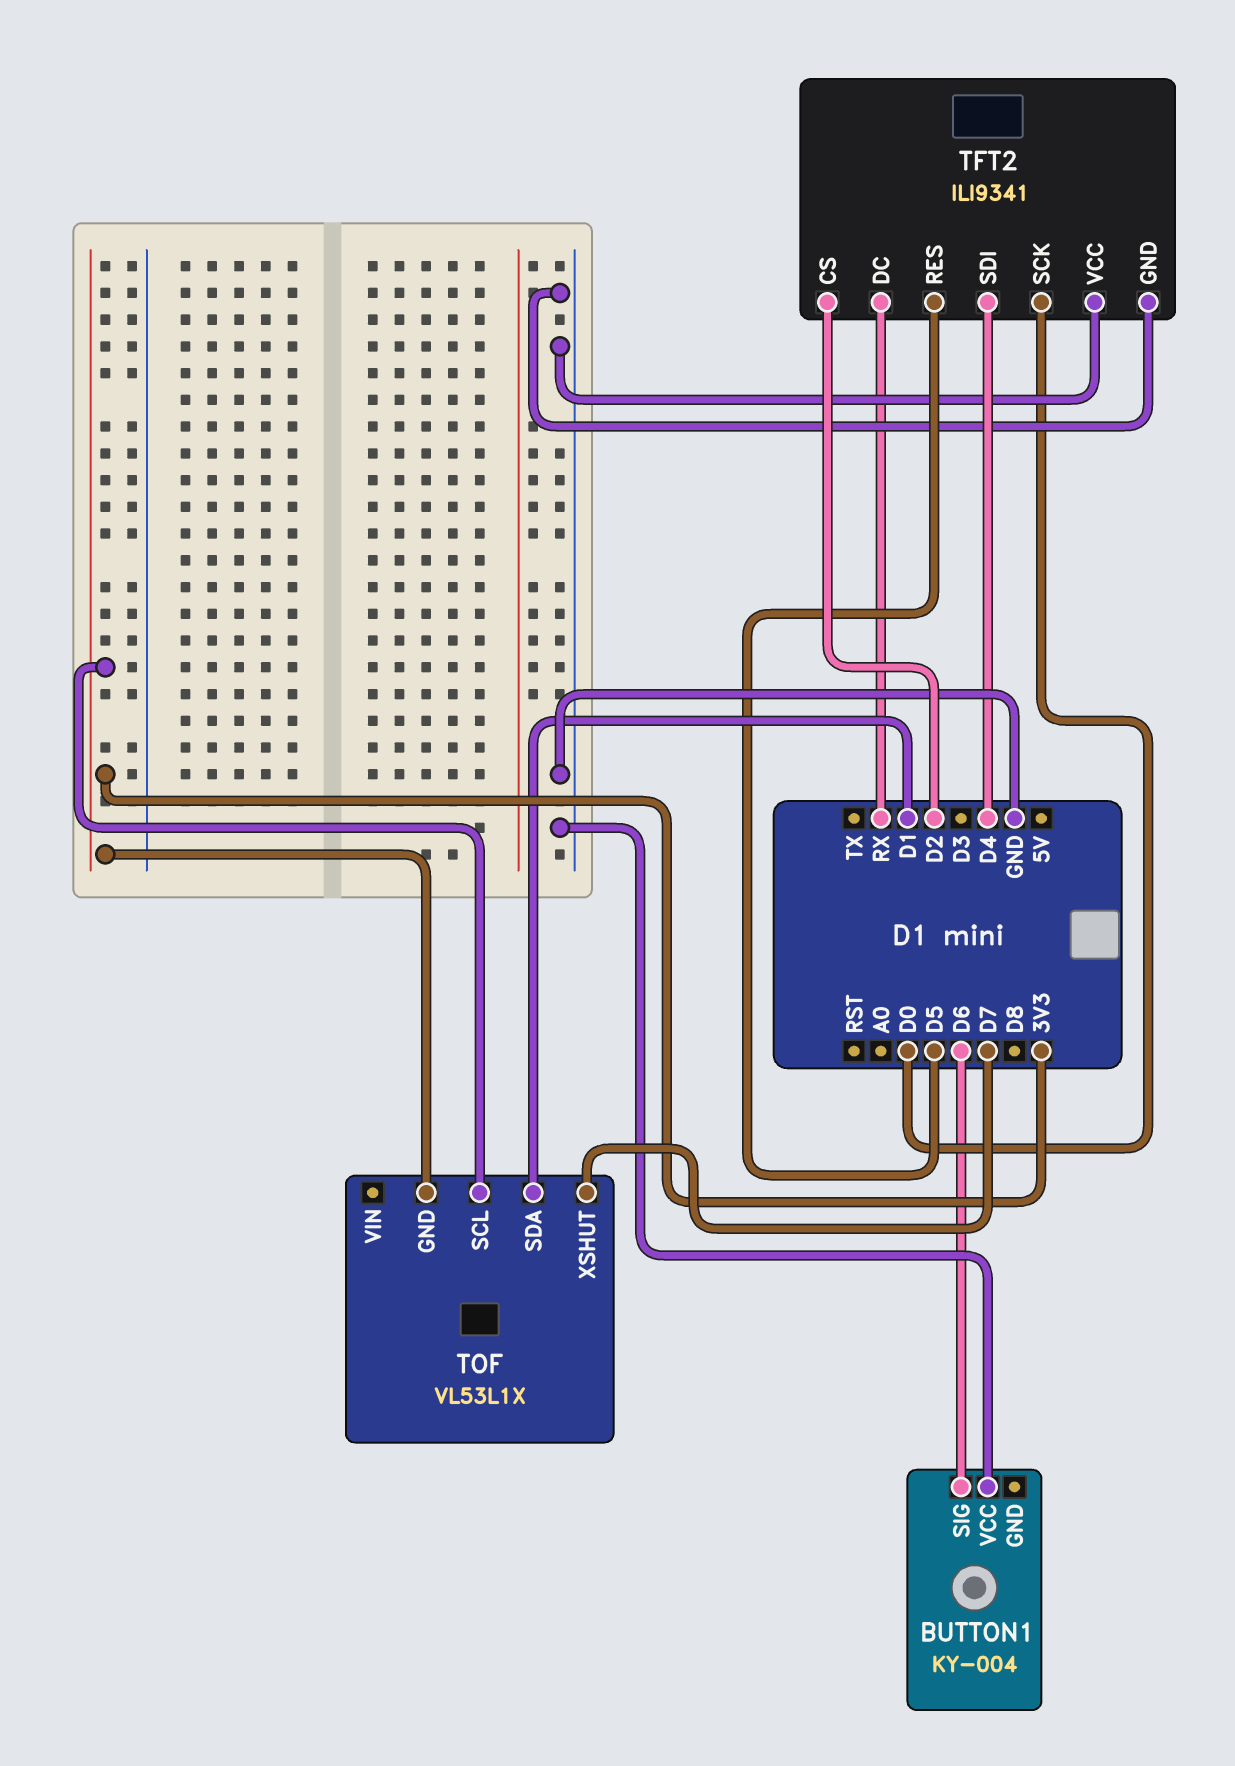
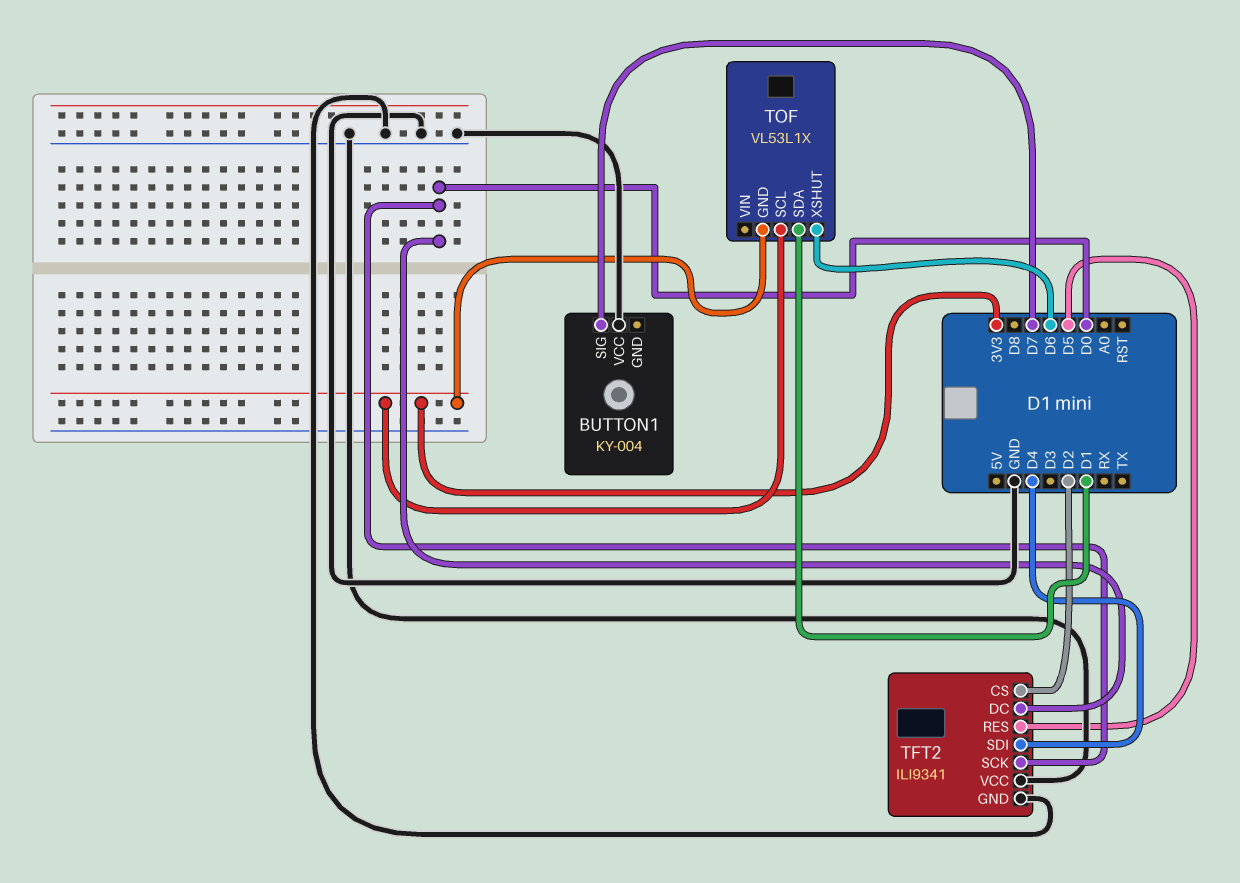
BUTTON1 pin SIG: D6 -> D7
TFT2 pin DC: RX -> D0
TOF pin XSHUT: D7 -> D6

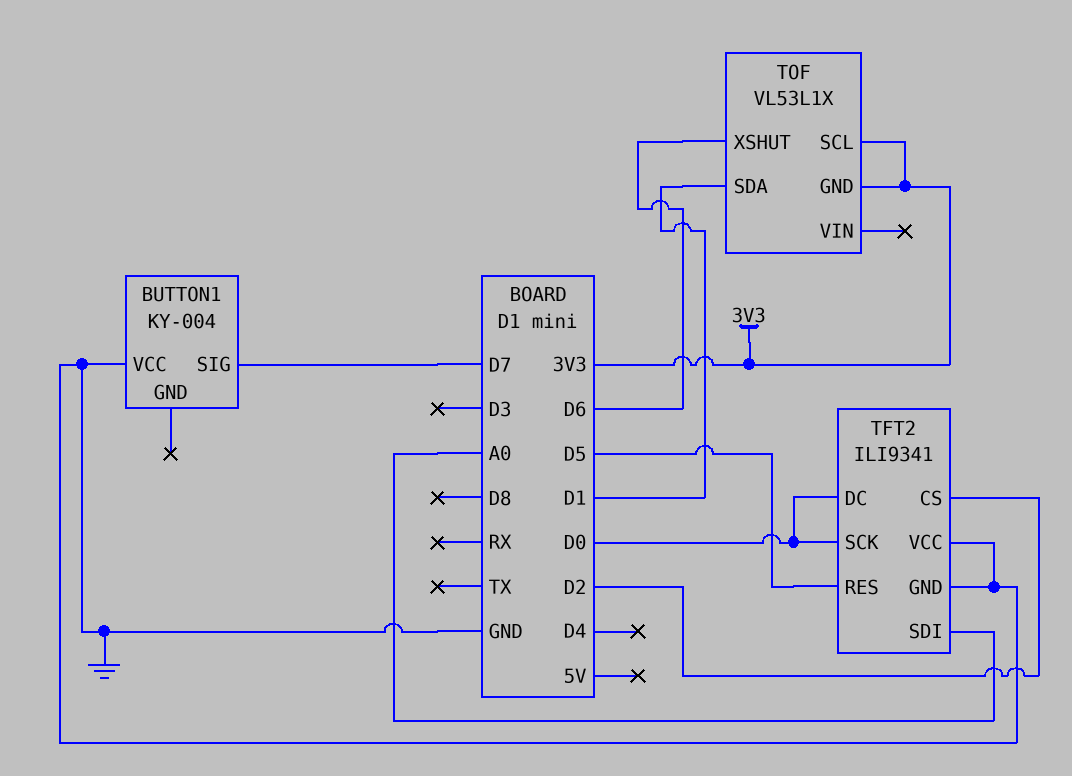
TFT2 pin SDI: D4 -> A0

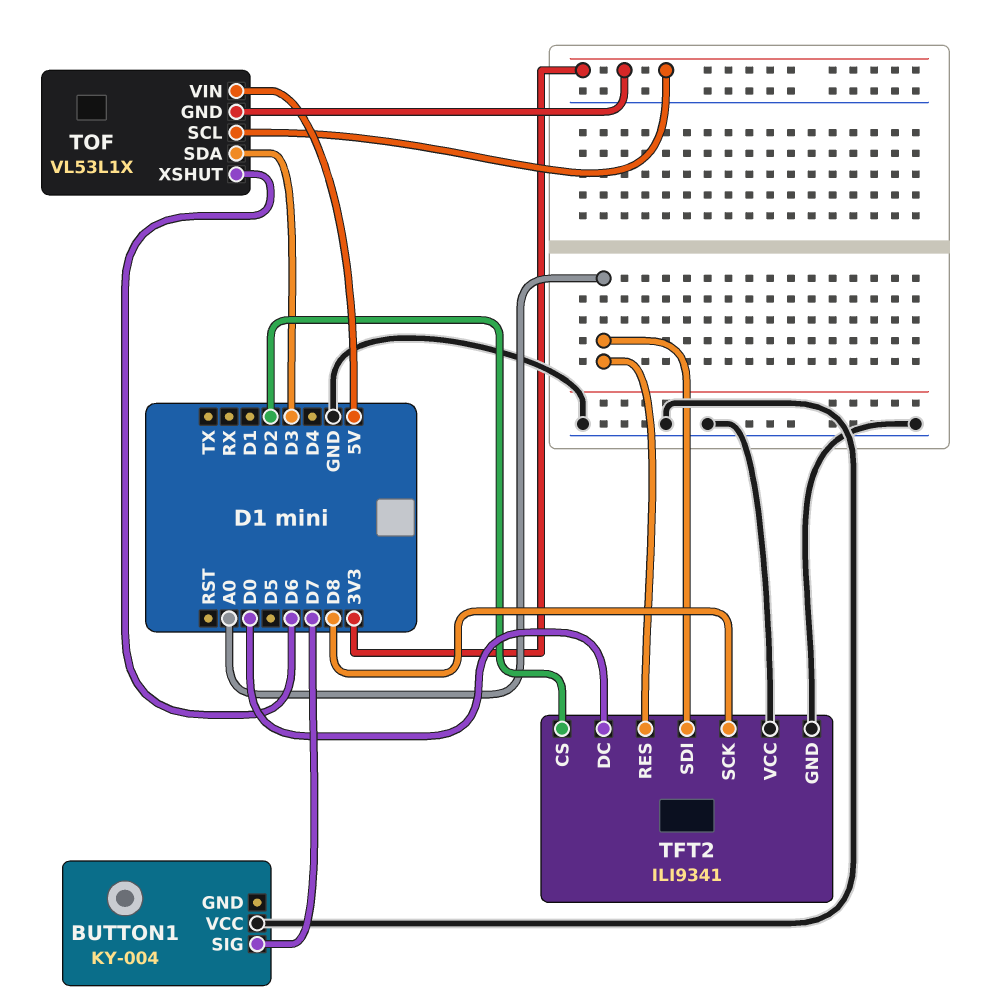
TFT2 pin RES: D5 -> A0
TFT2 pin SCK: D0 -> D8
TOF pin SDA: D1 -> D3
TOF pin VIN: none -> 5V

